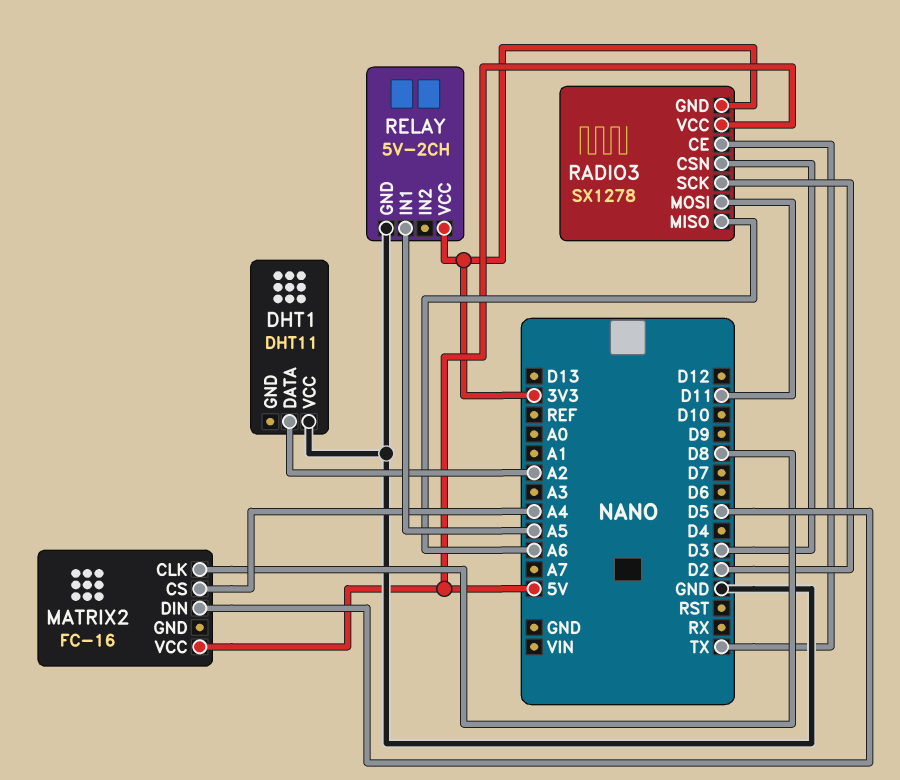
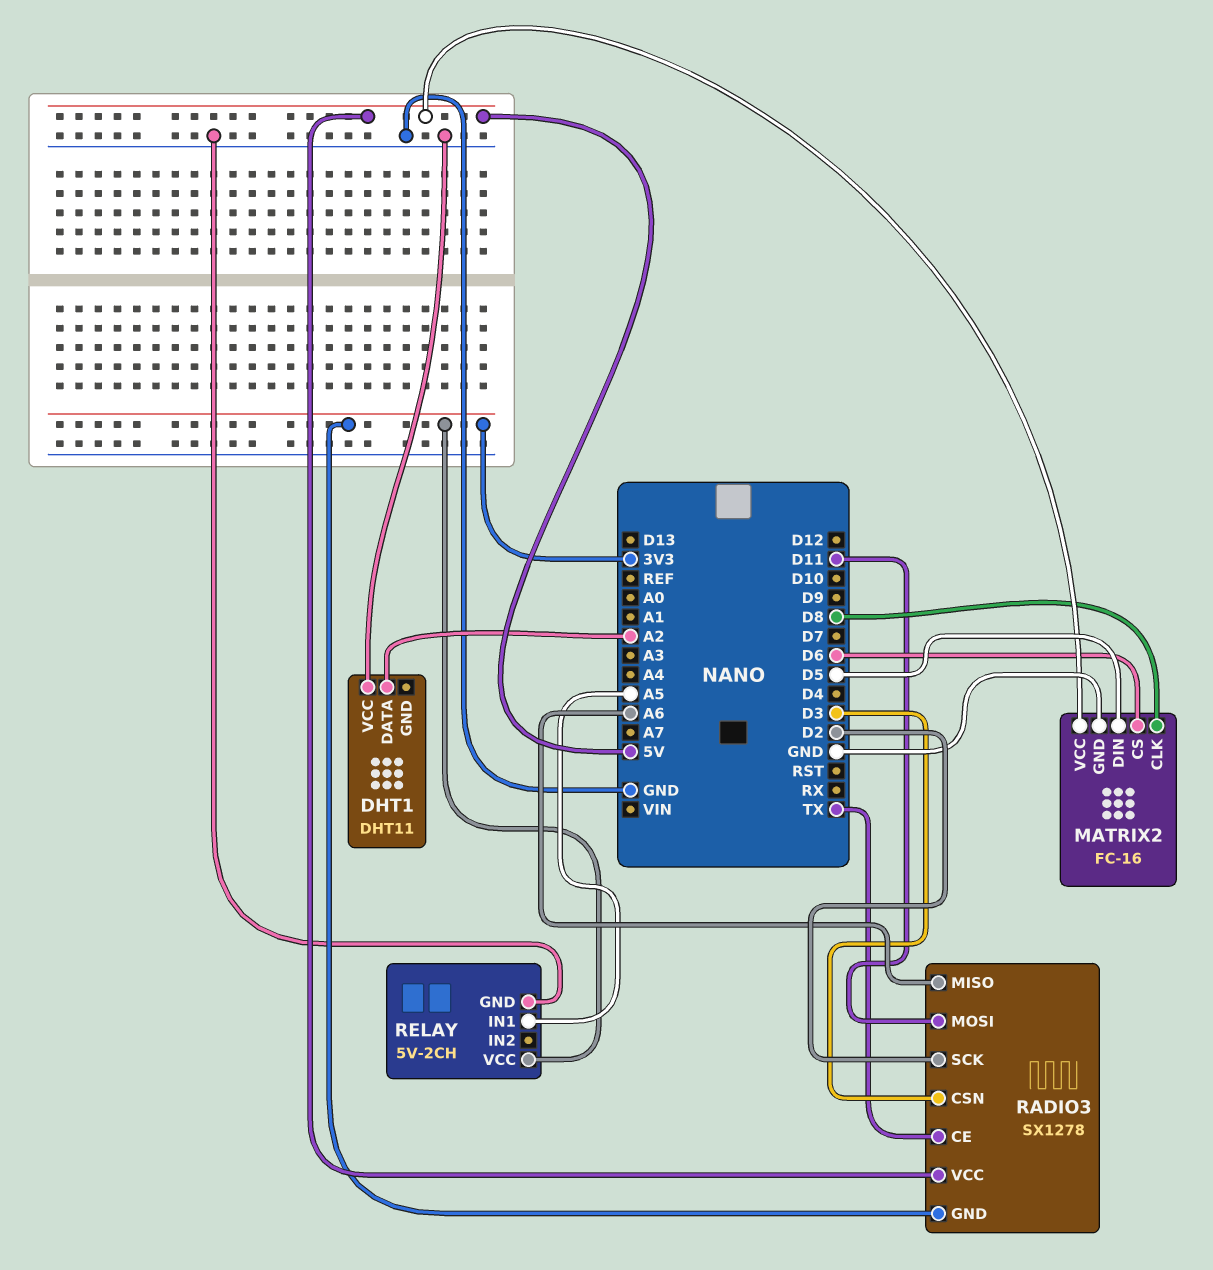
MATRIX2 pin CS: A4 -> D6
MATRIX2 pin GND: none -> GND

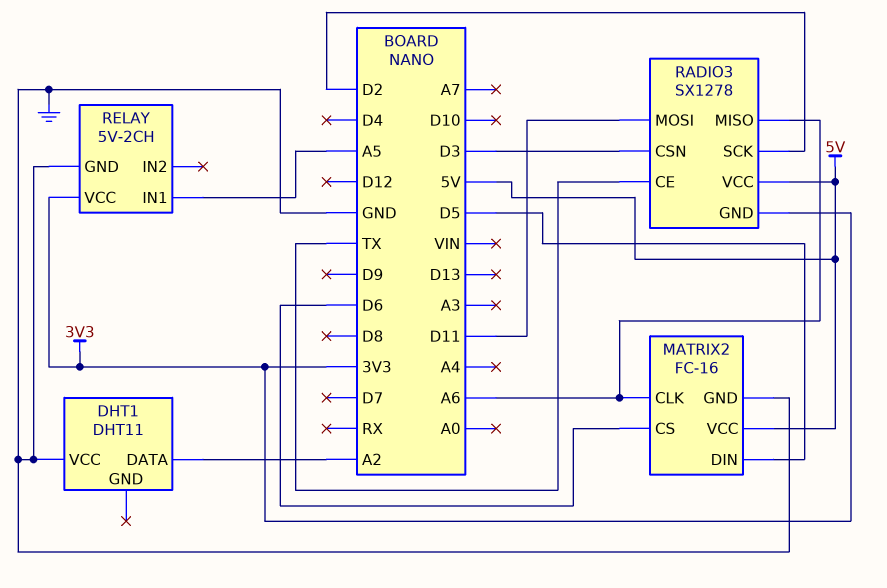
MATRIX2 pin CLK: D8 -> A6

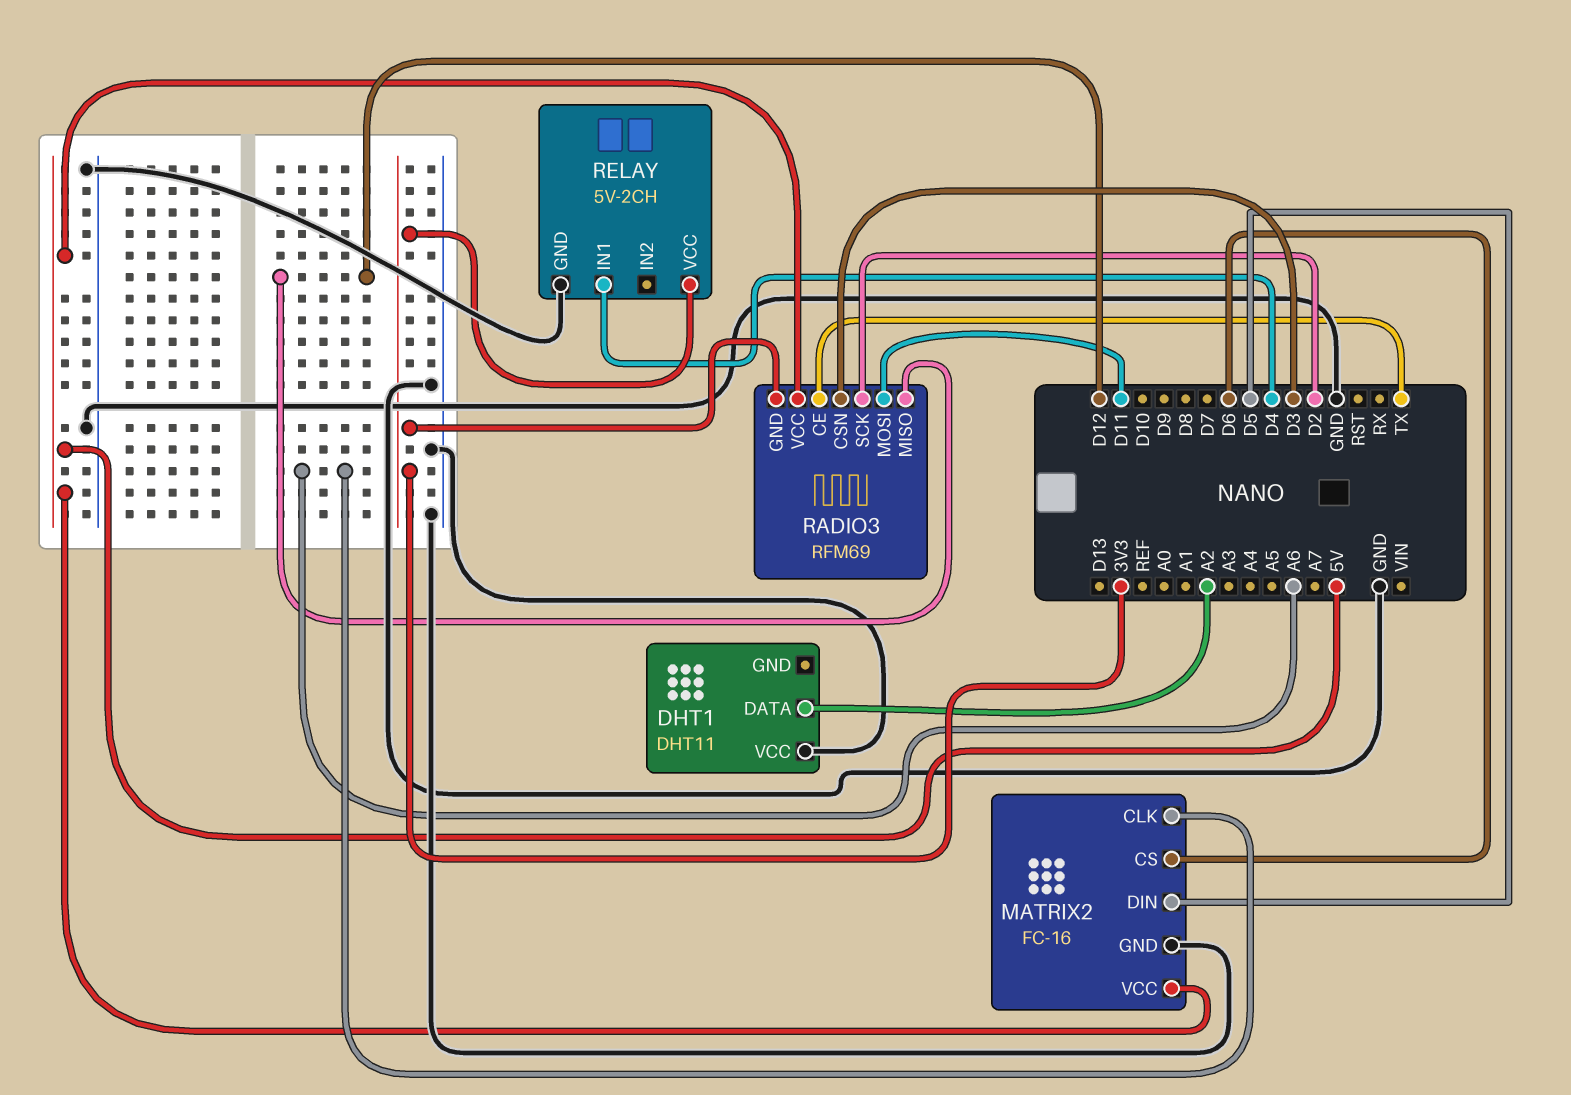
RADIO3: SX1278 -> RFM69
RADIO3 pin MISO: A6 -> D12
RELAY pin IN1: A5 -> D4

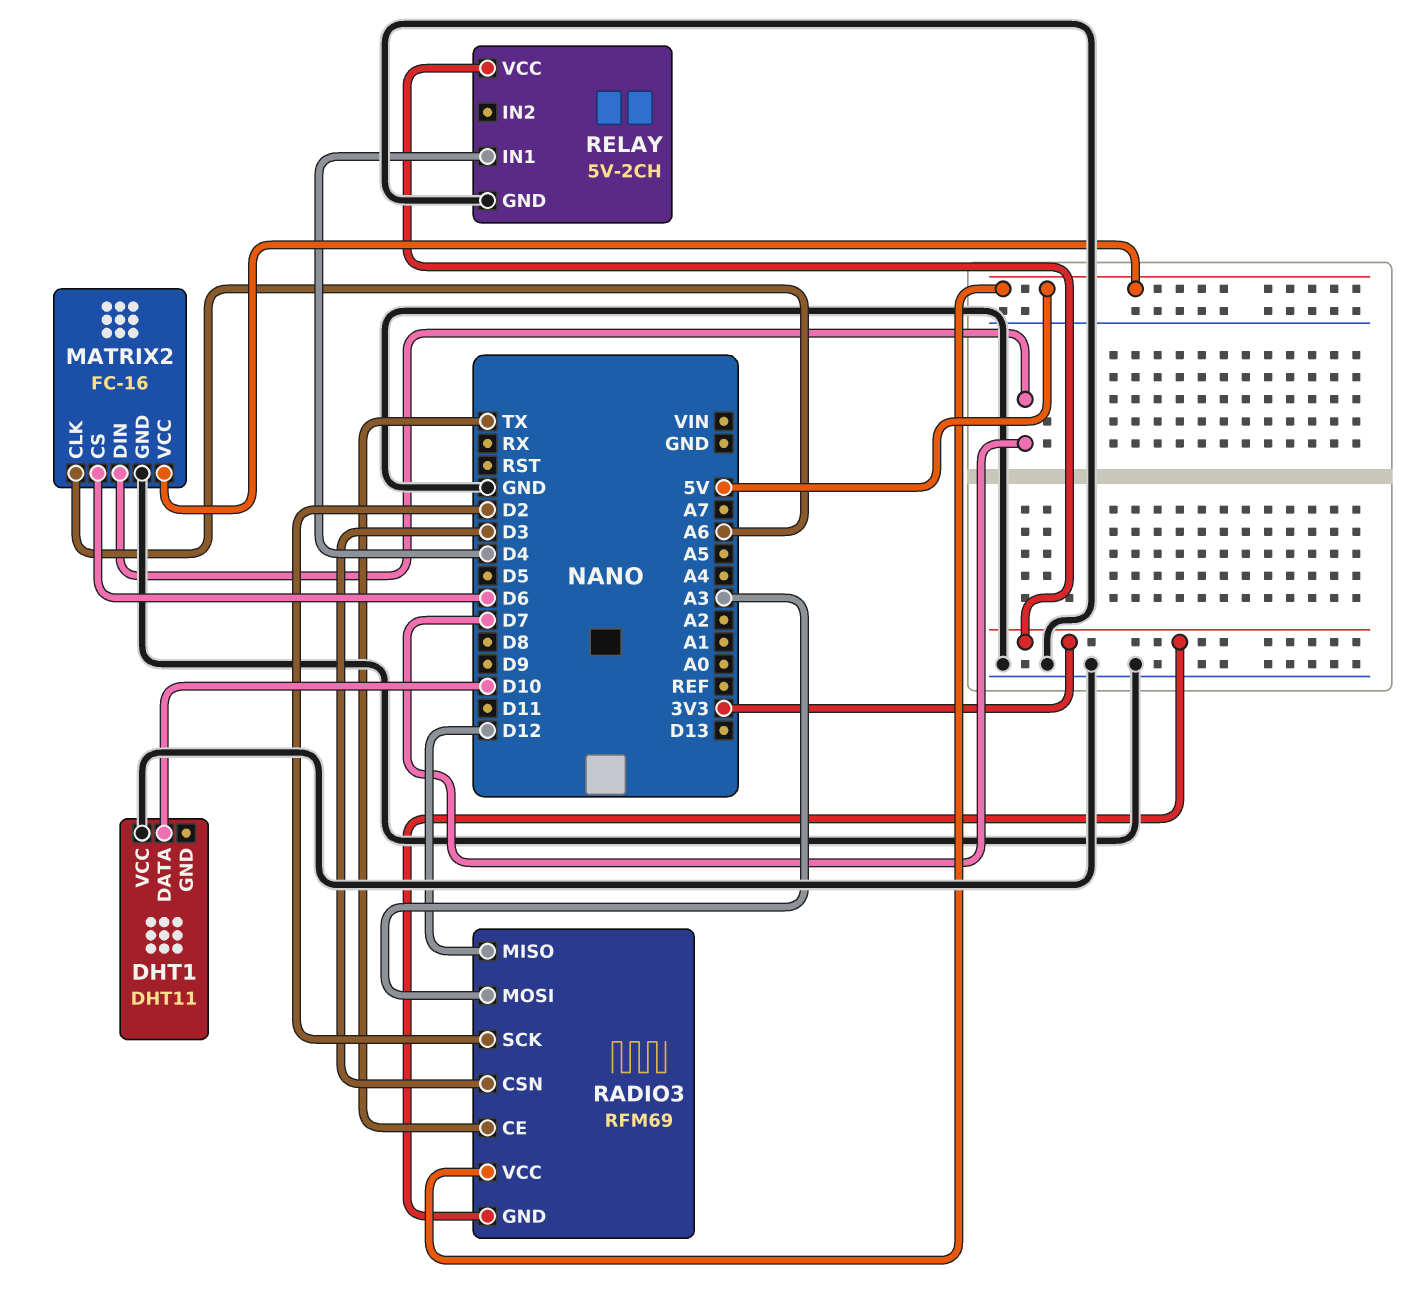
DHT1 pin DATA: A2 -> D10
MATRIX2 pin DIN: D5 -> D7
RADIO3 pin MOSI: D11 -> A3

